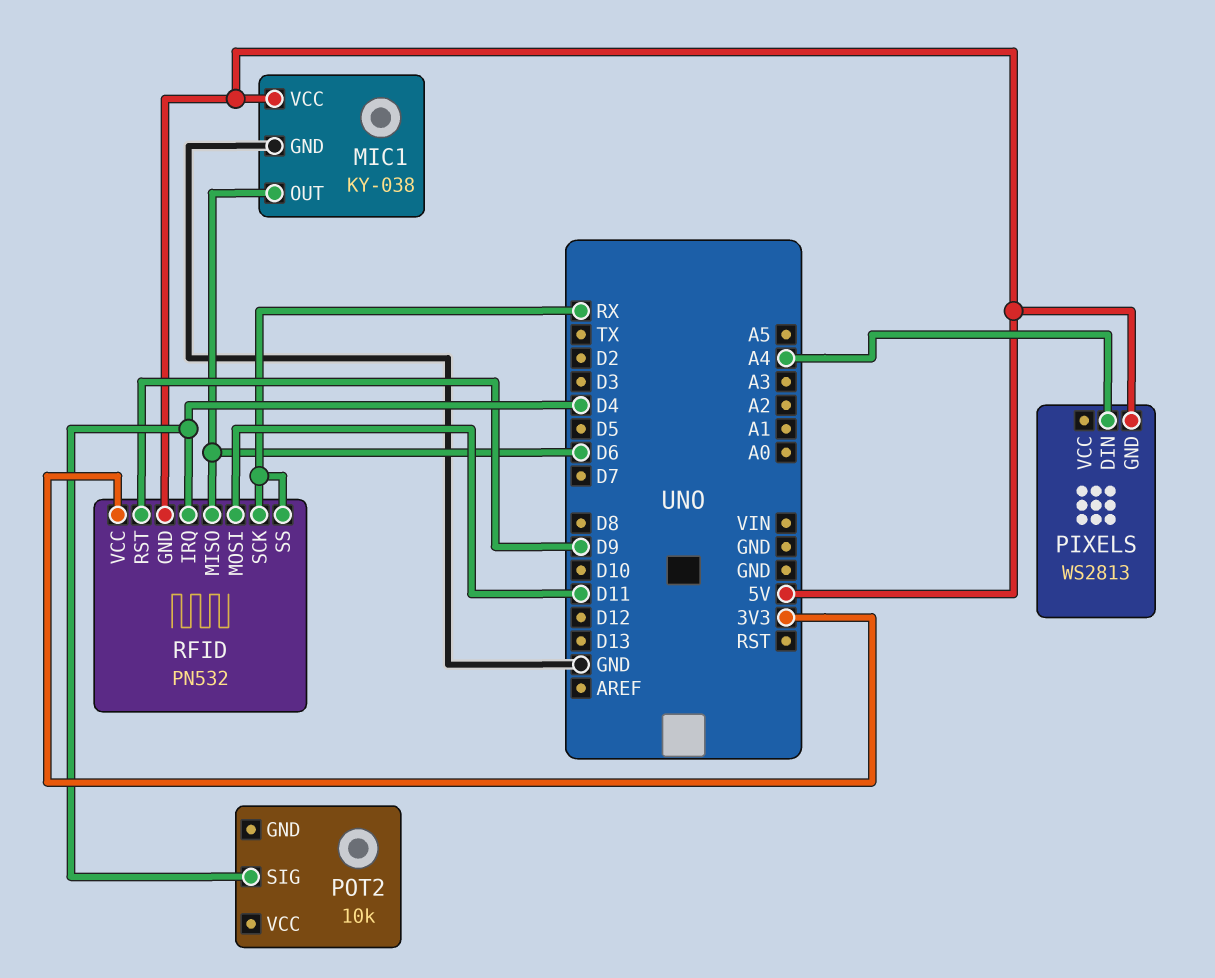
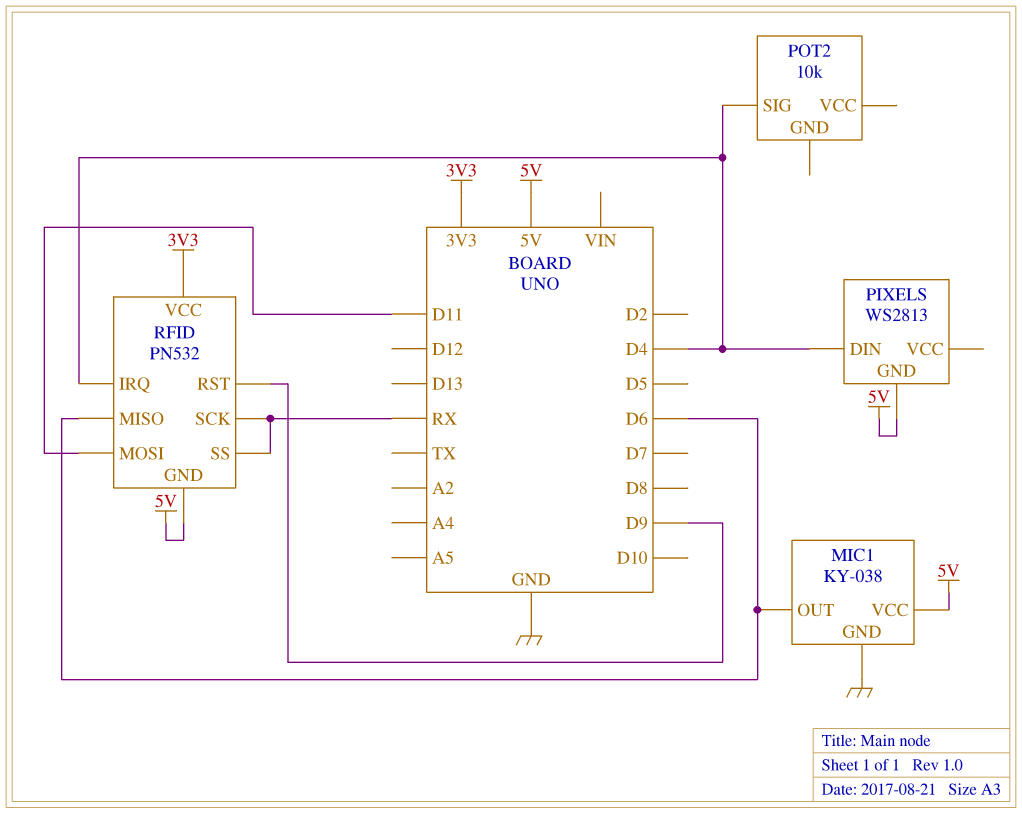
PIXELS pin DIN: A4 -> D4

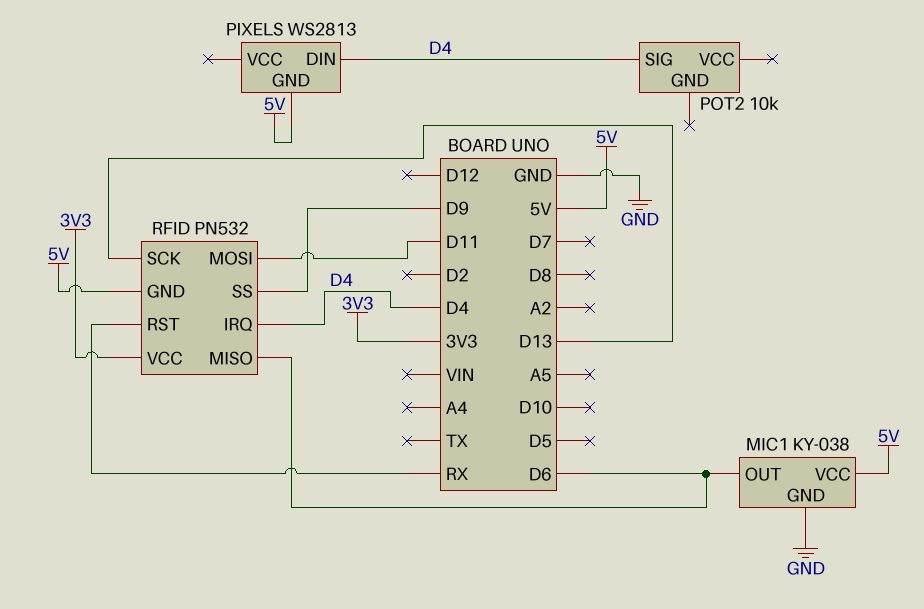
RFID pin RST: D9 -> RX
RFID pin SCK: RX -> D13
RFID pin SS: RX -> D9

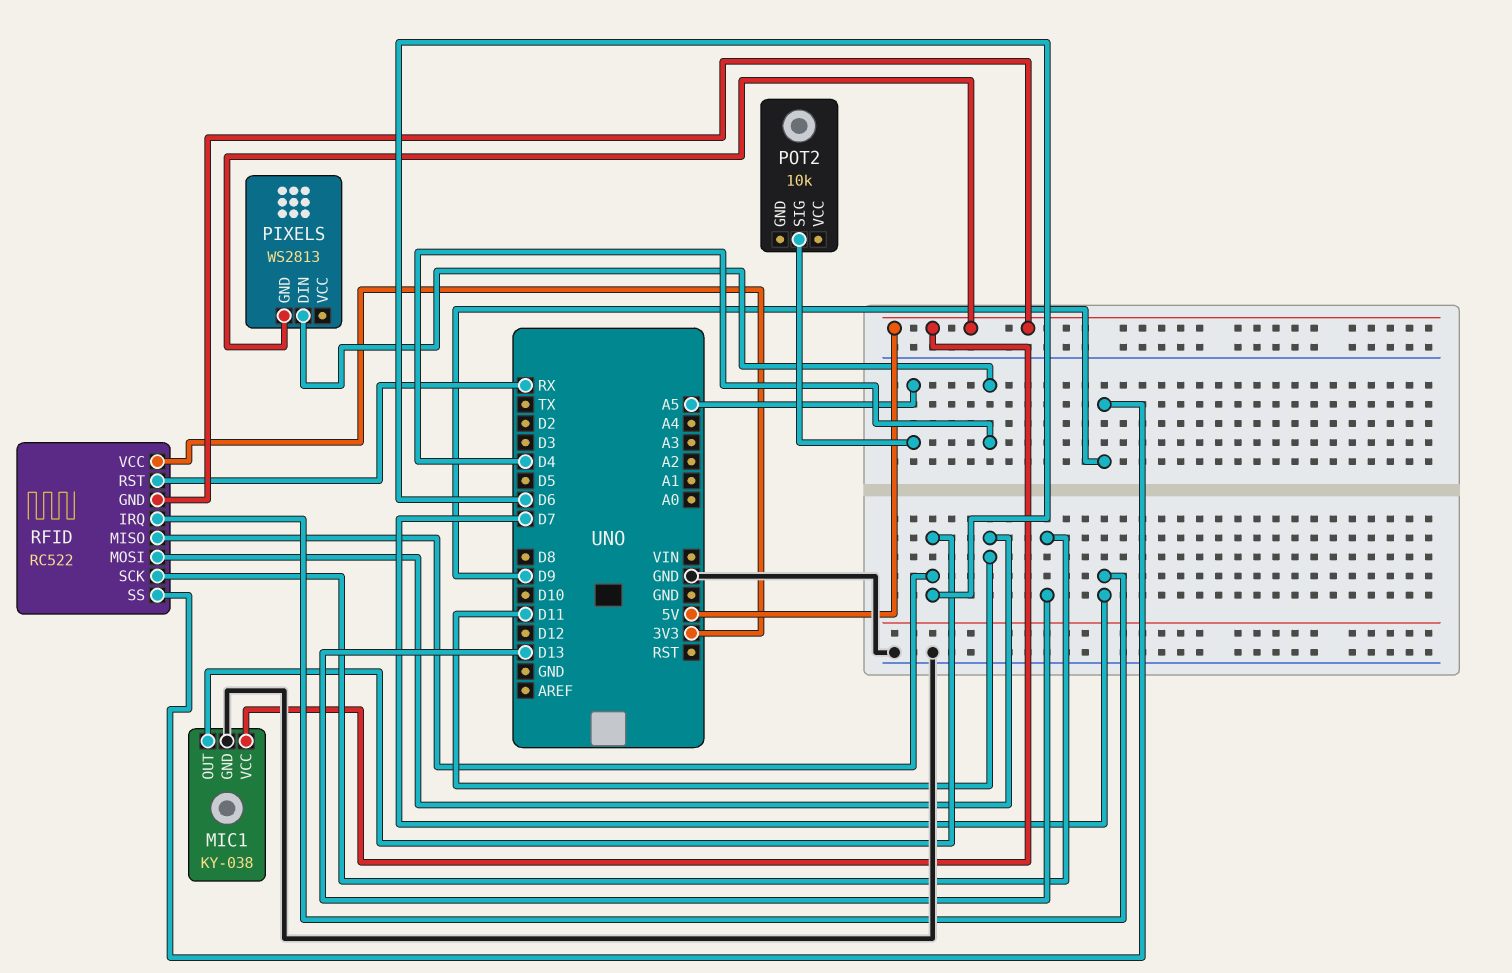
POT2 pin SIG: D4 -> A5
RFID: PN532 -> RC522
RFID pin IRQ: D4 -> D7

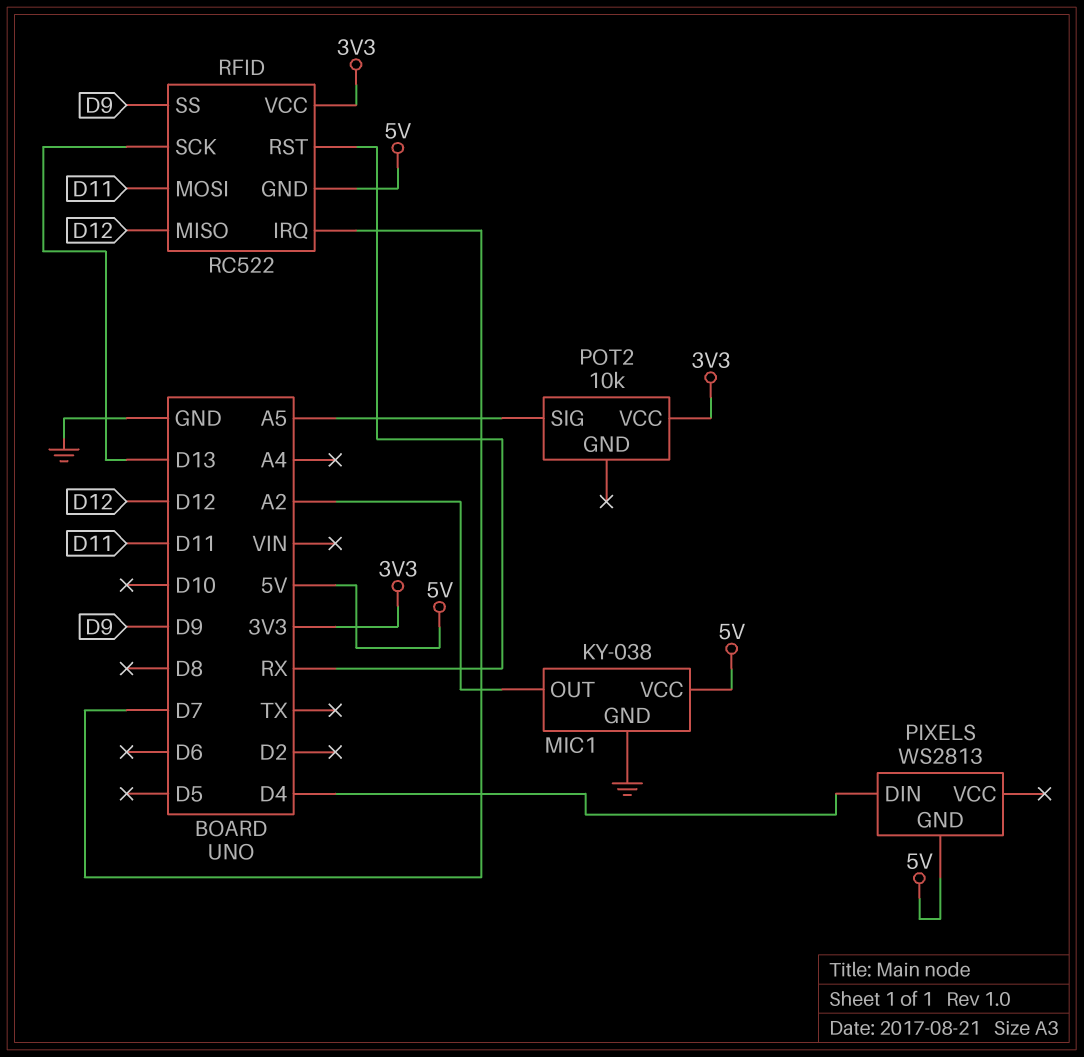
MIC1 pin OUT: D6 -> A2
POT2 pin VCC: none -> 3V3
RFID pin MISO: D6 -> D12

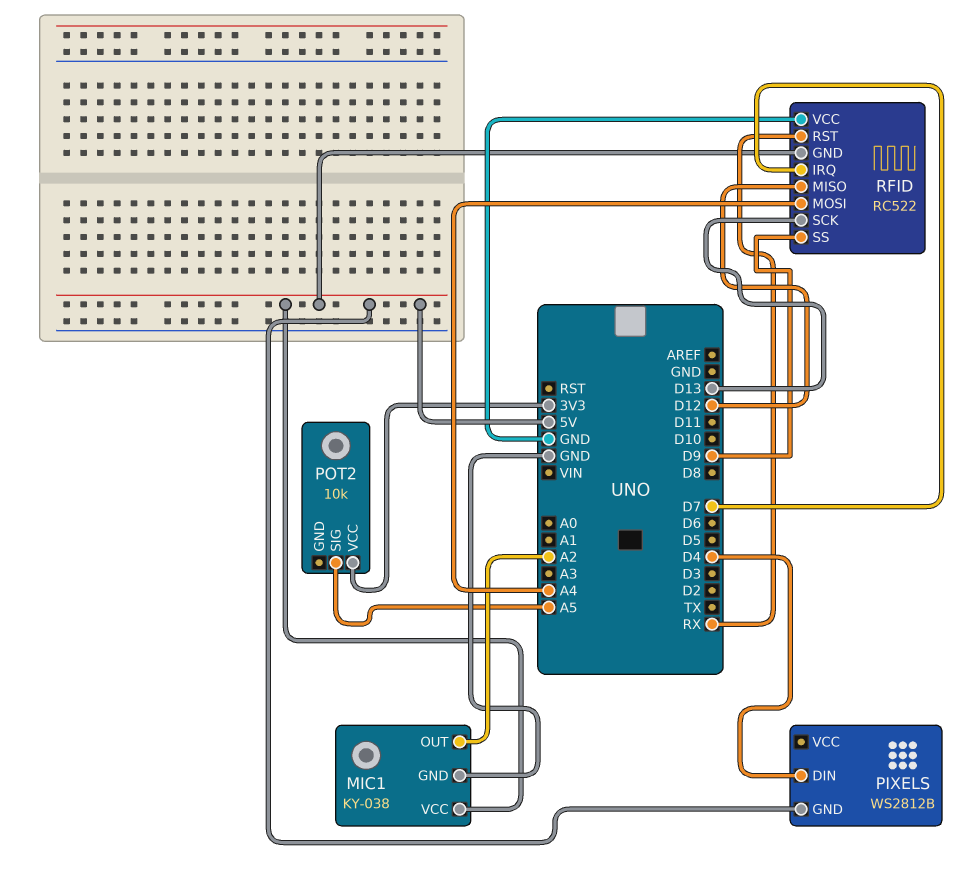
PIXELS: WS2813 -> WS2812B
RFID pin MOSI: D11 -> A4
RFID pin VCC: 3V3 -> GND

